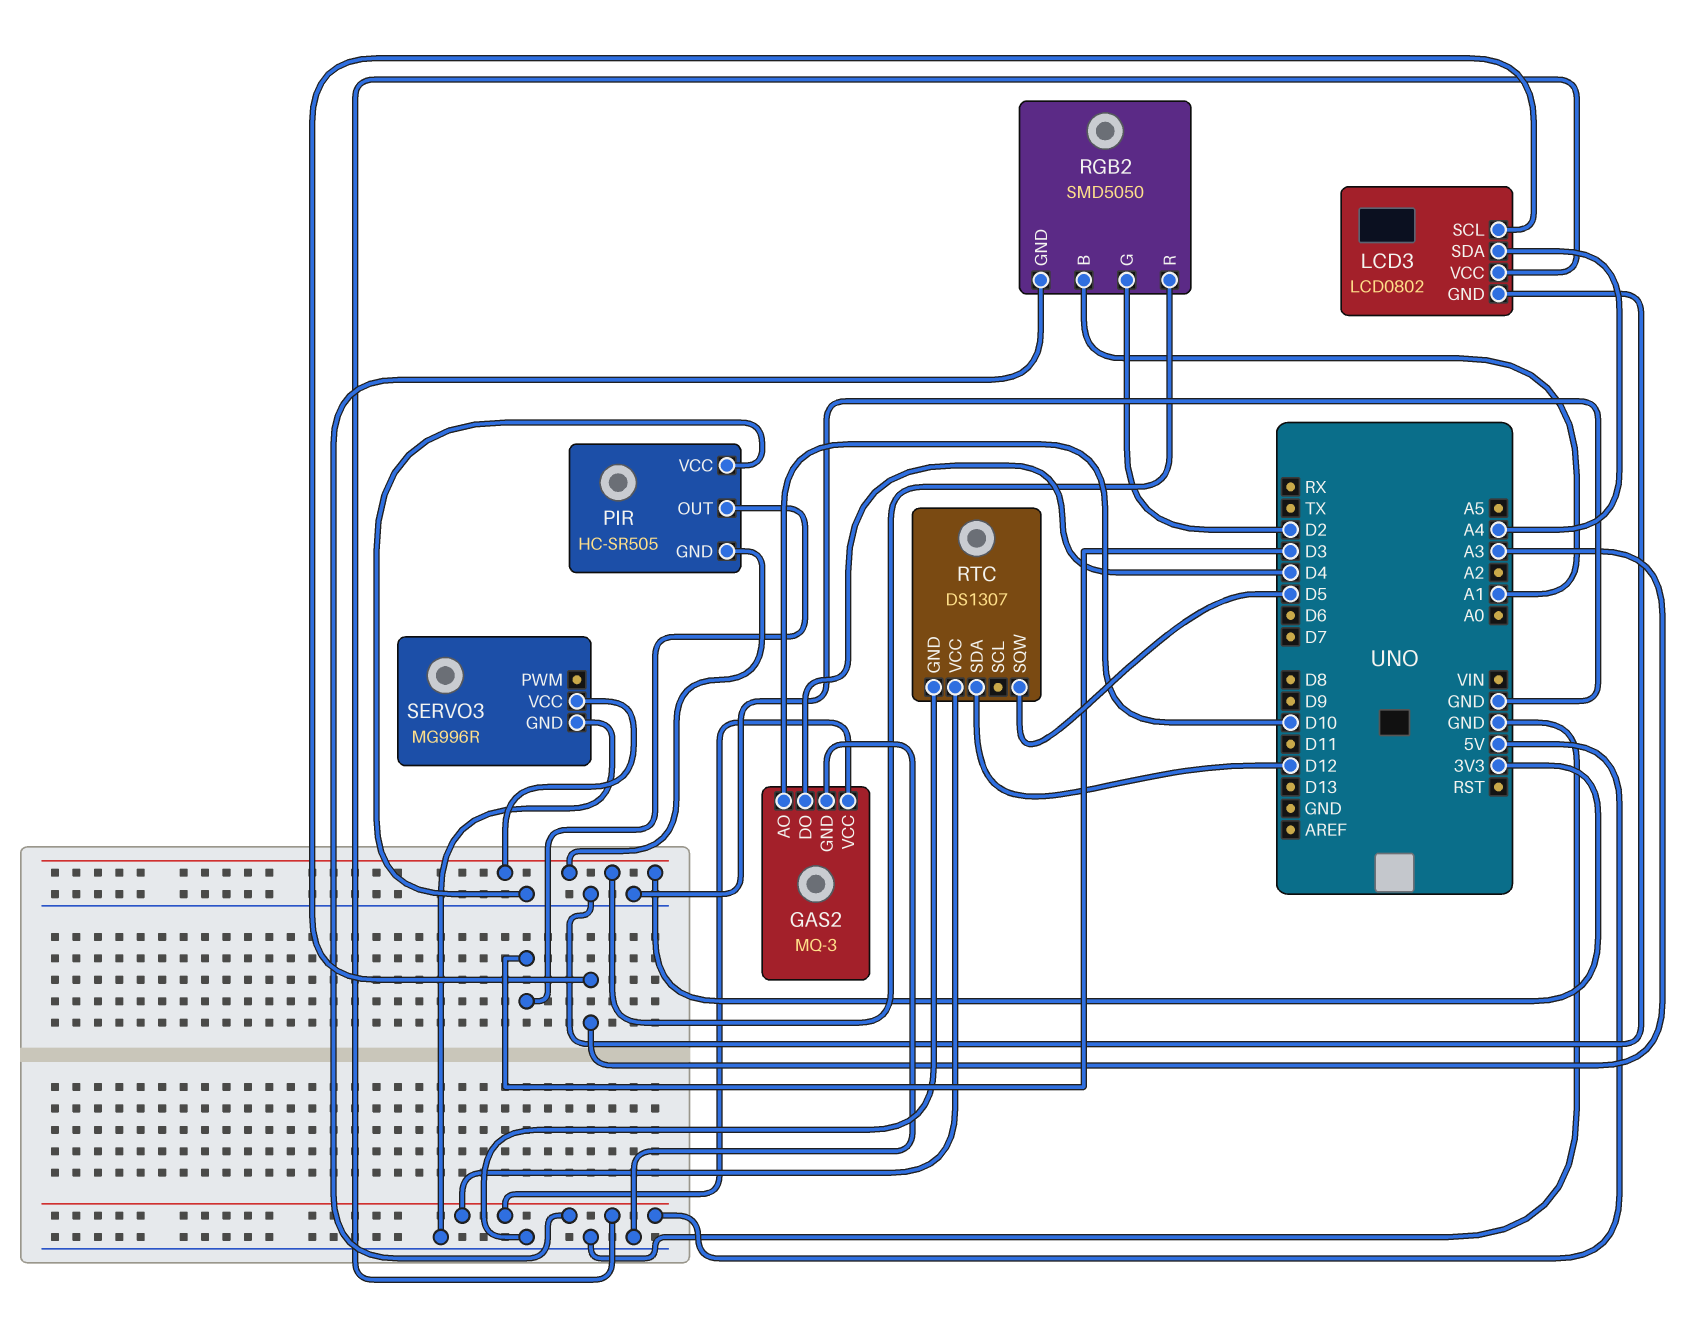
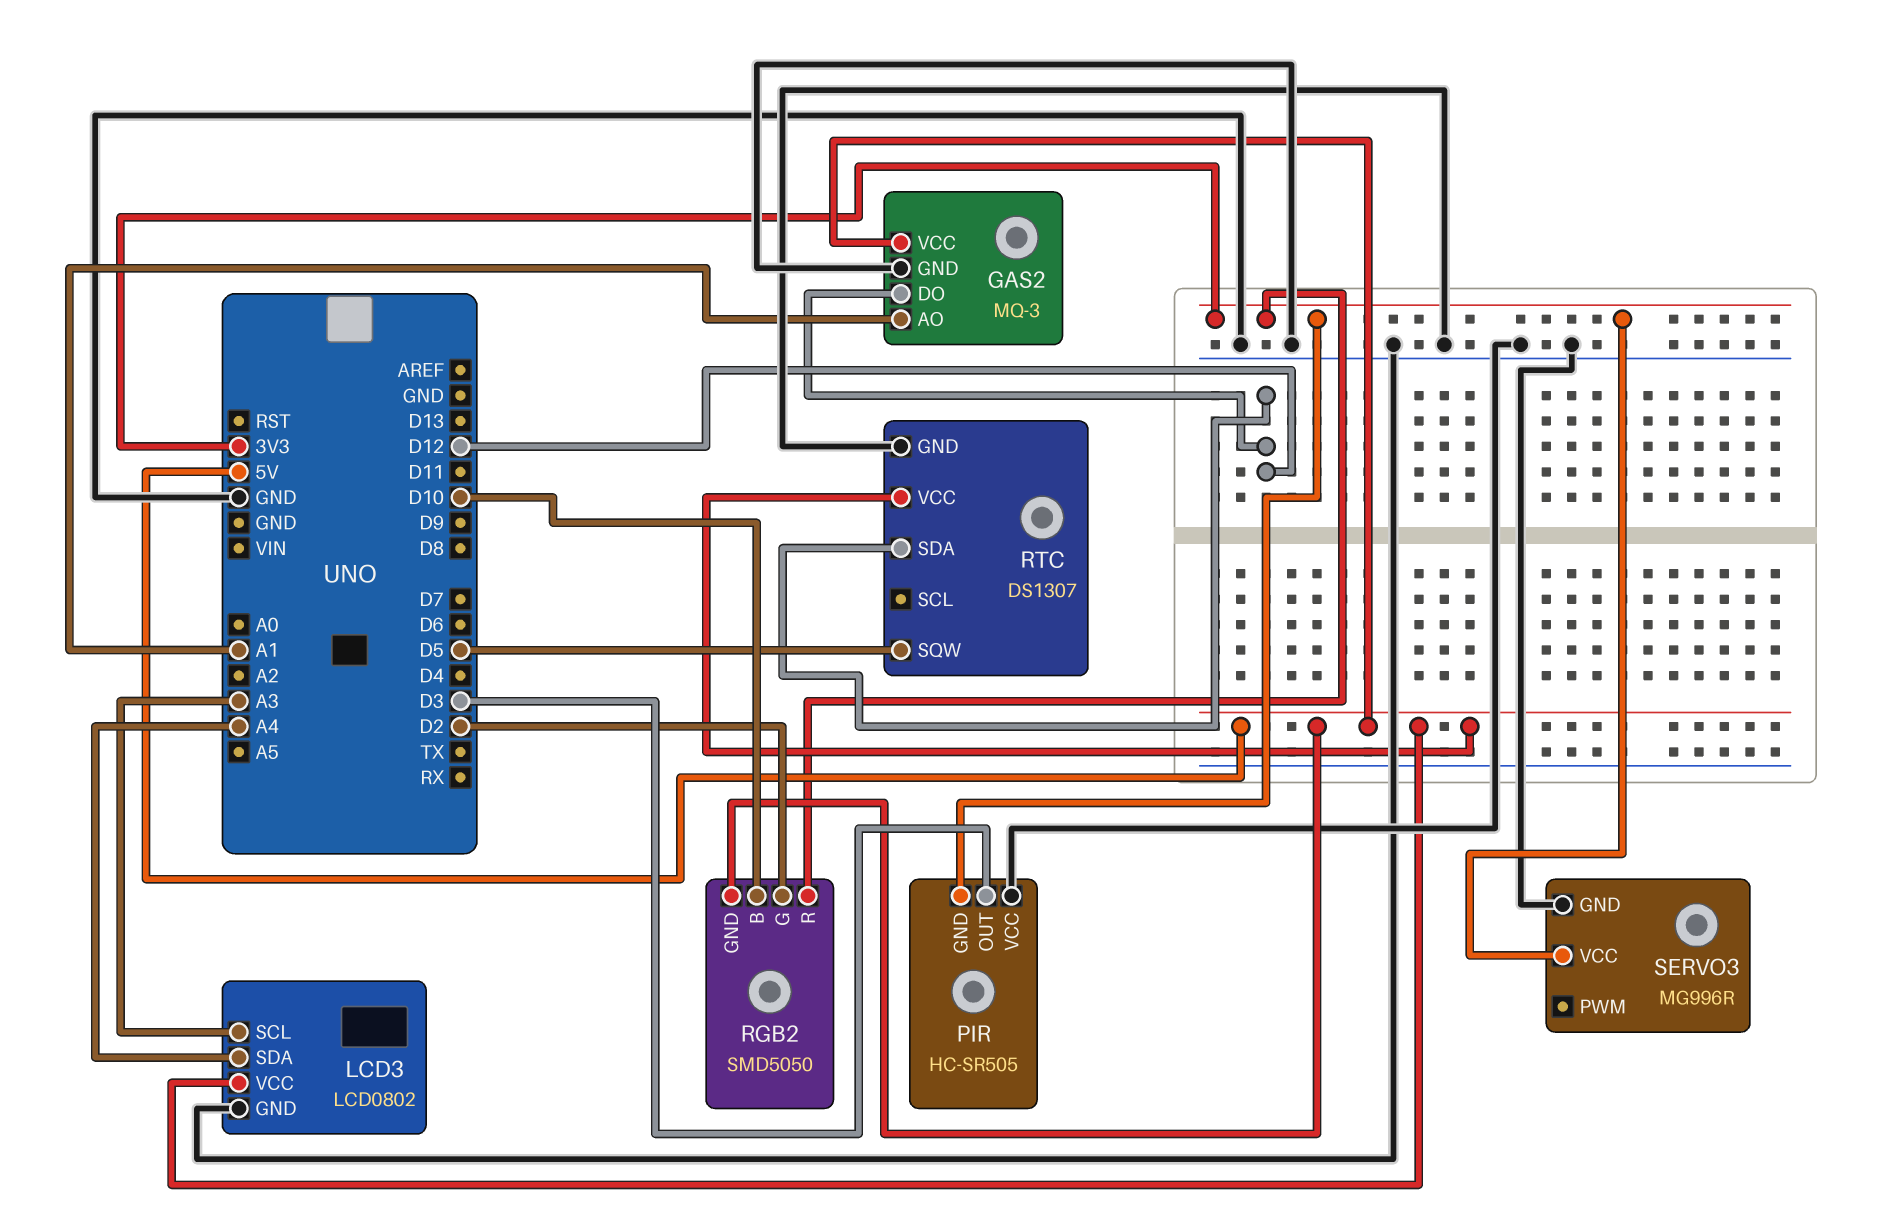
GAS2 pin AO: D10 -> A1
GAS2 pin DO: D4 -> D12
RGB2 pin B: A1 -> D10

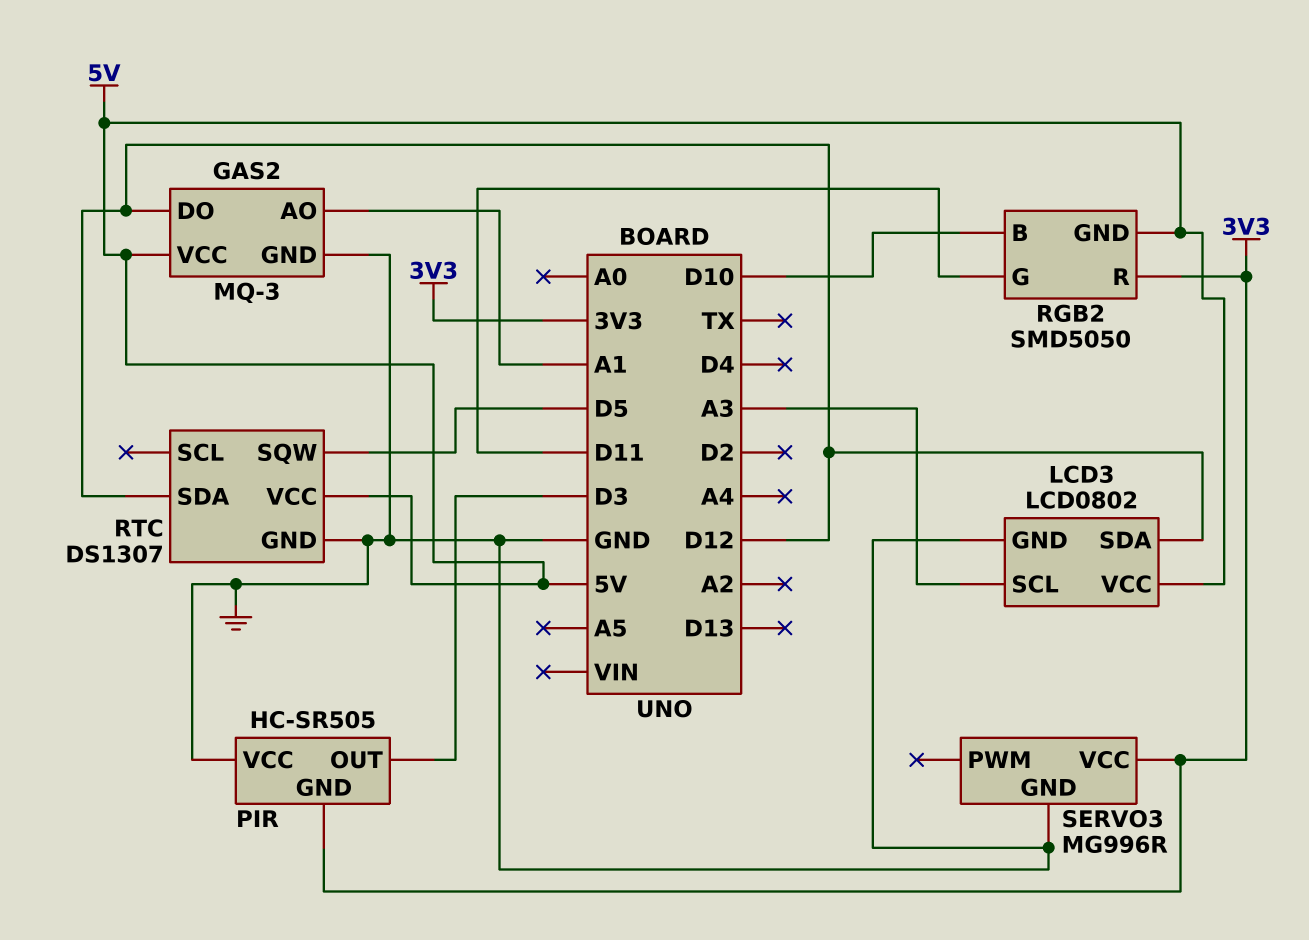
LCD3 pin SDA: A4 -> D12
RGB2 pin G: D2 -> D11

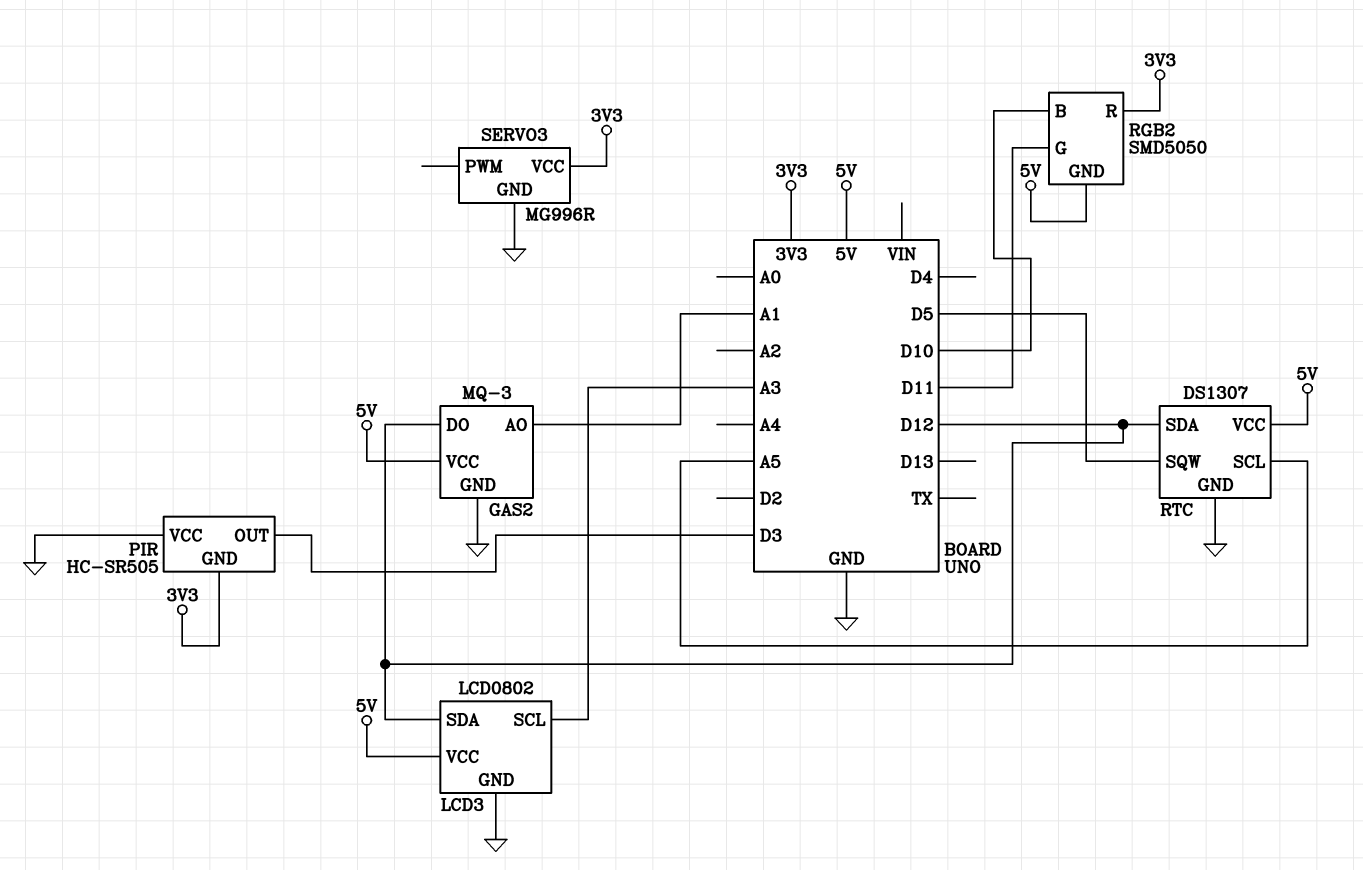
RTC pin SCL: none -> A5

